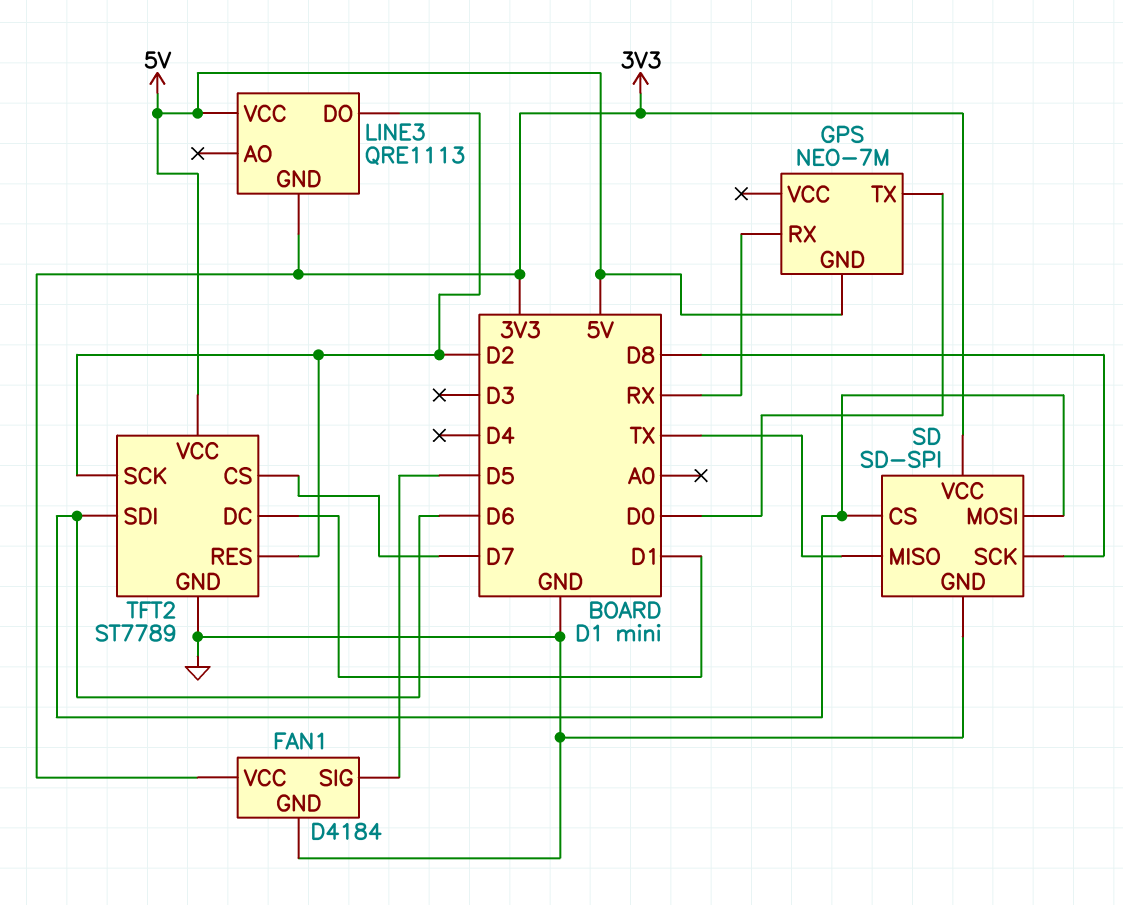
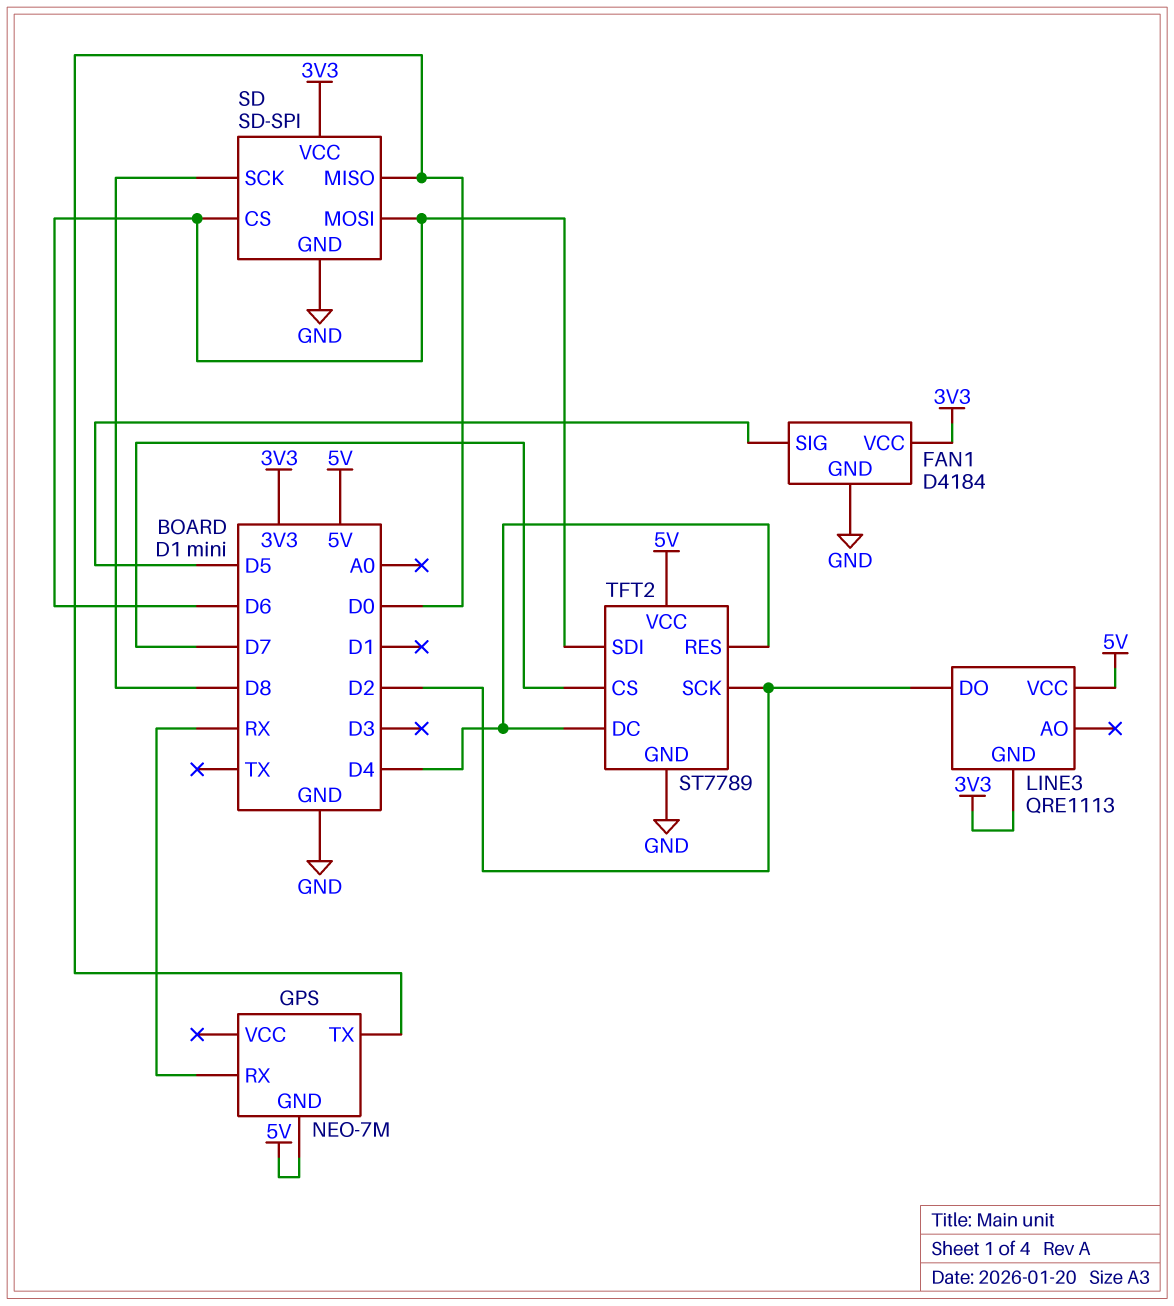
SD pin MISO: TX -> D0
TFT2 pin DC: D1 -> D4
TFT2 pin RES: D2 -> D4

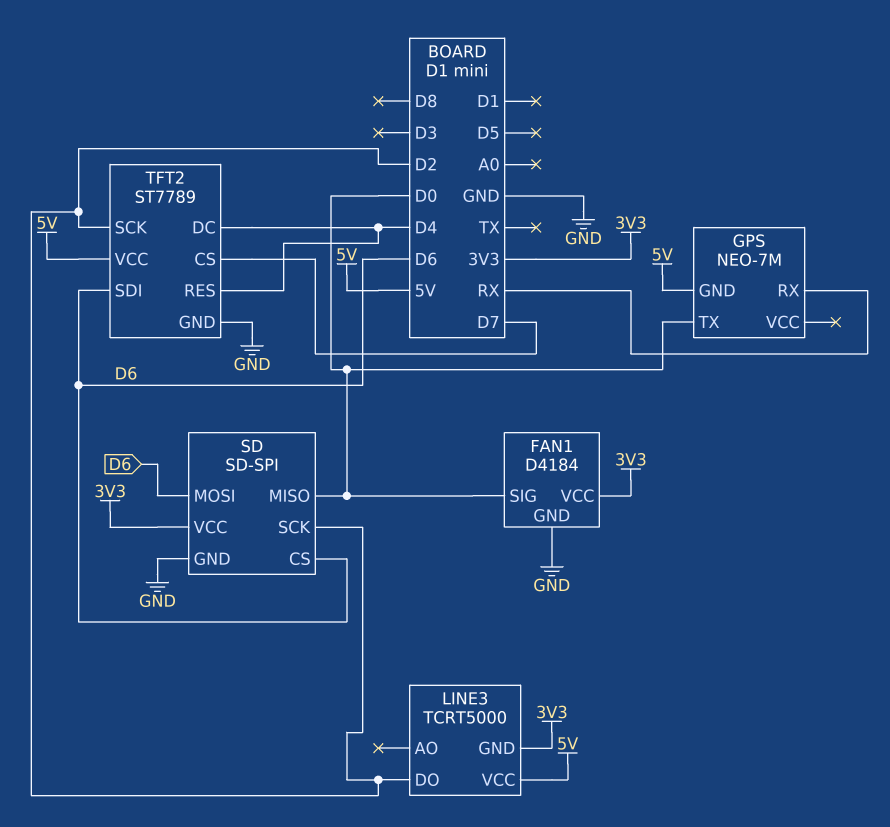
FAN1 pin SIG: D5 -> D0
LINE3: QRE1113 -> TCRT5000
SD pin SCK: D8 -> D2

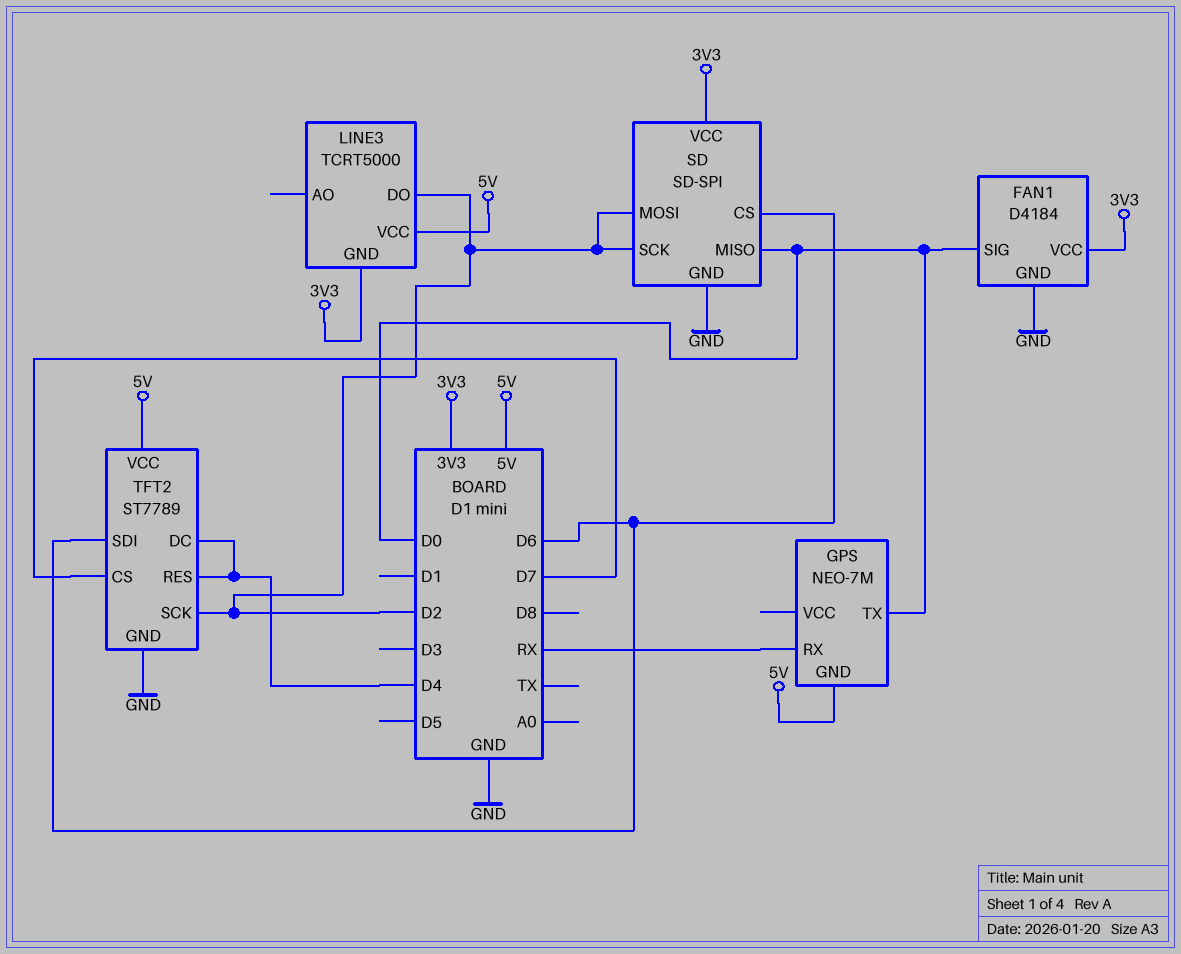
SD pin MOSI: D6 -> D2

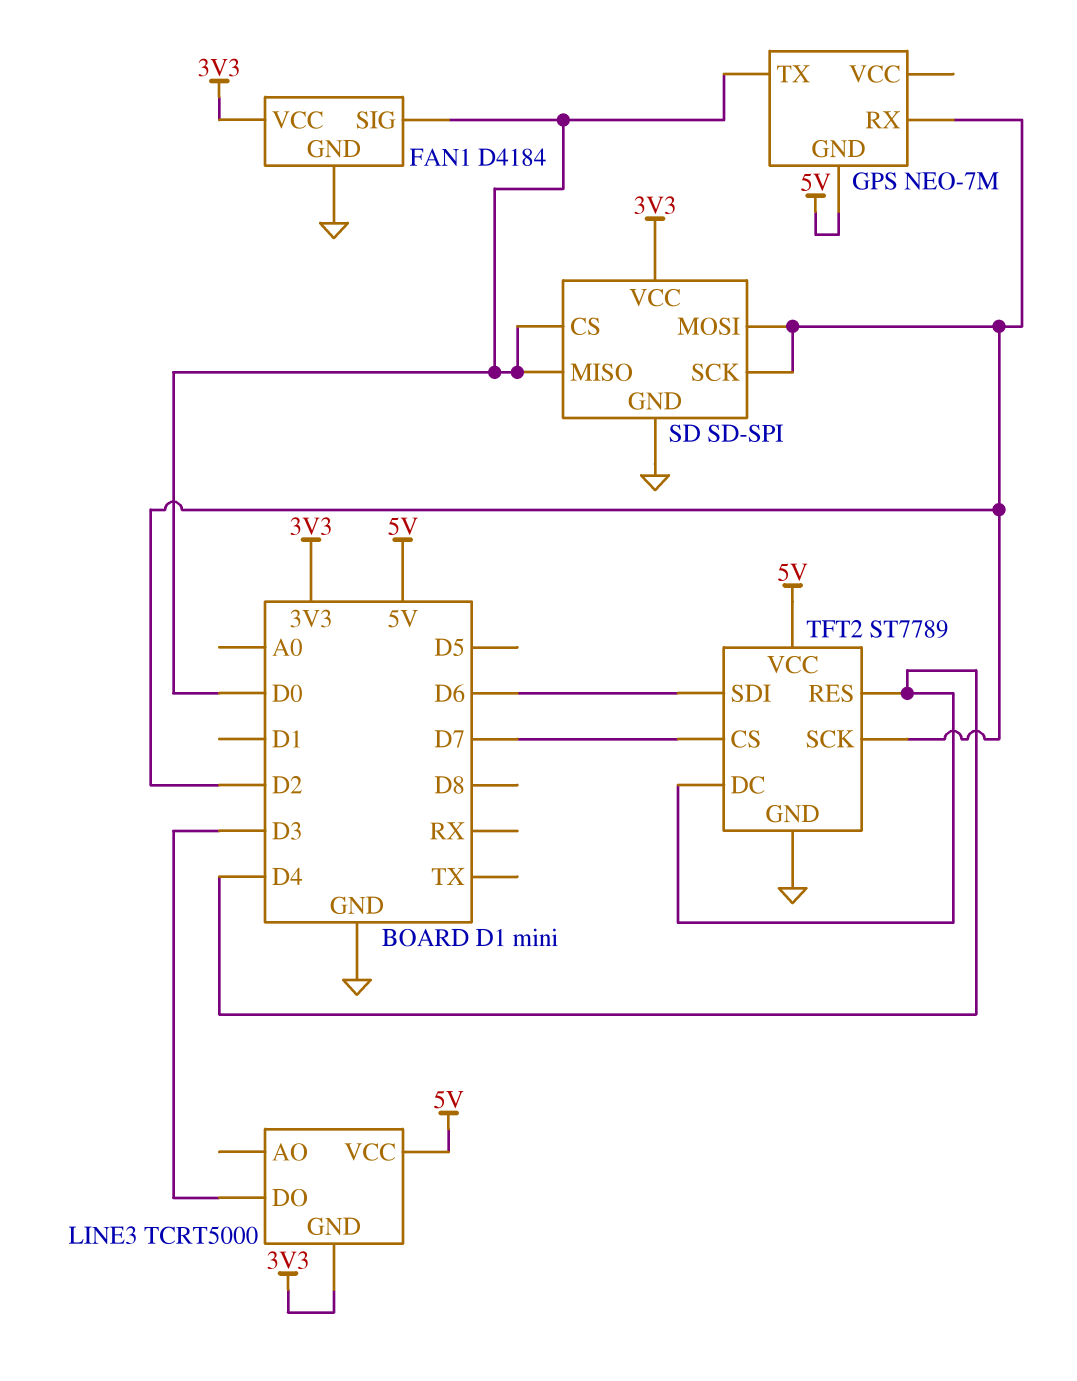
GPS pin RX: RX -> D2
LINE3 pin DO: D2 -> D3
SD pin CS: D6 -> D0

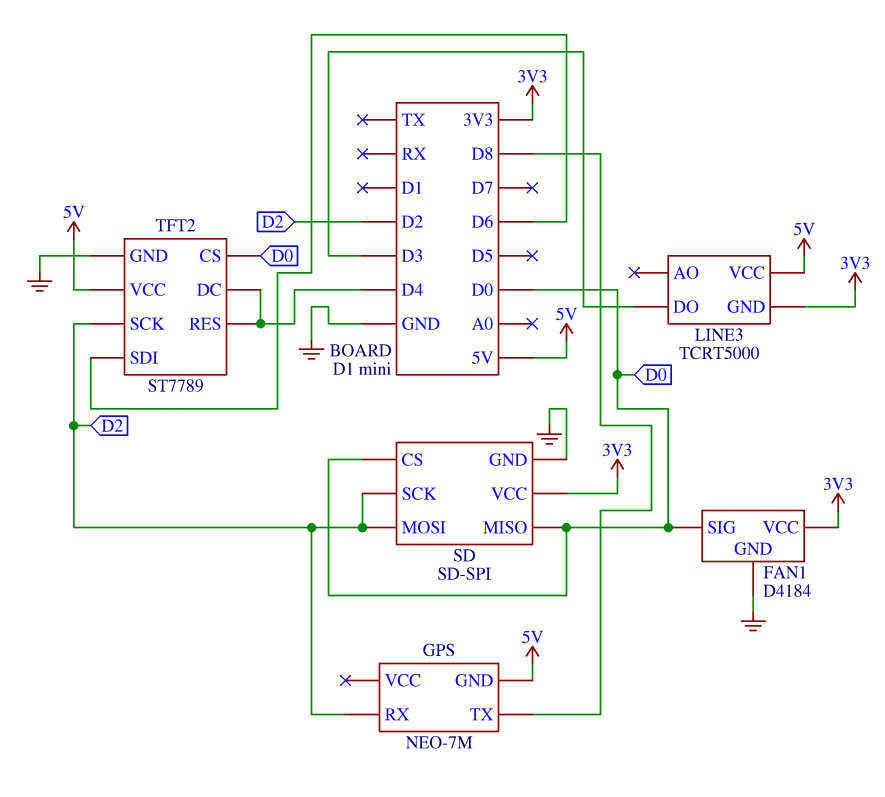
GPS pin TX: D0 -> D8
TFT2 pin CS: D7 -> D0

